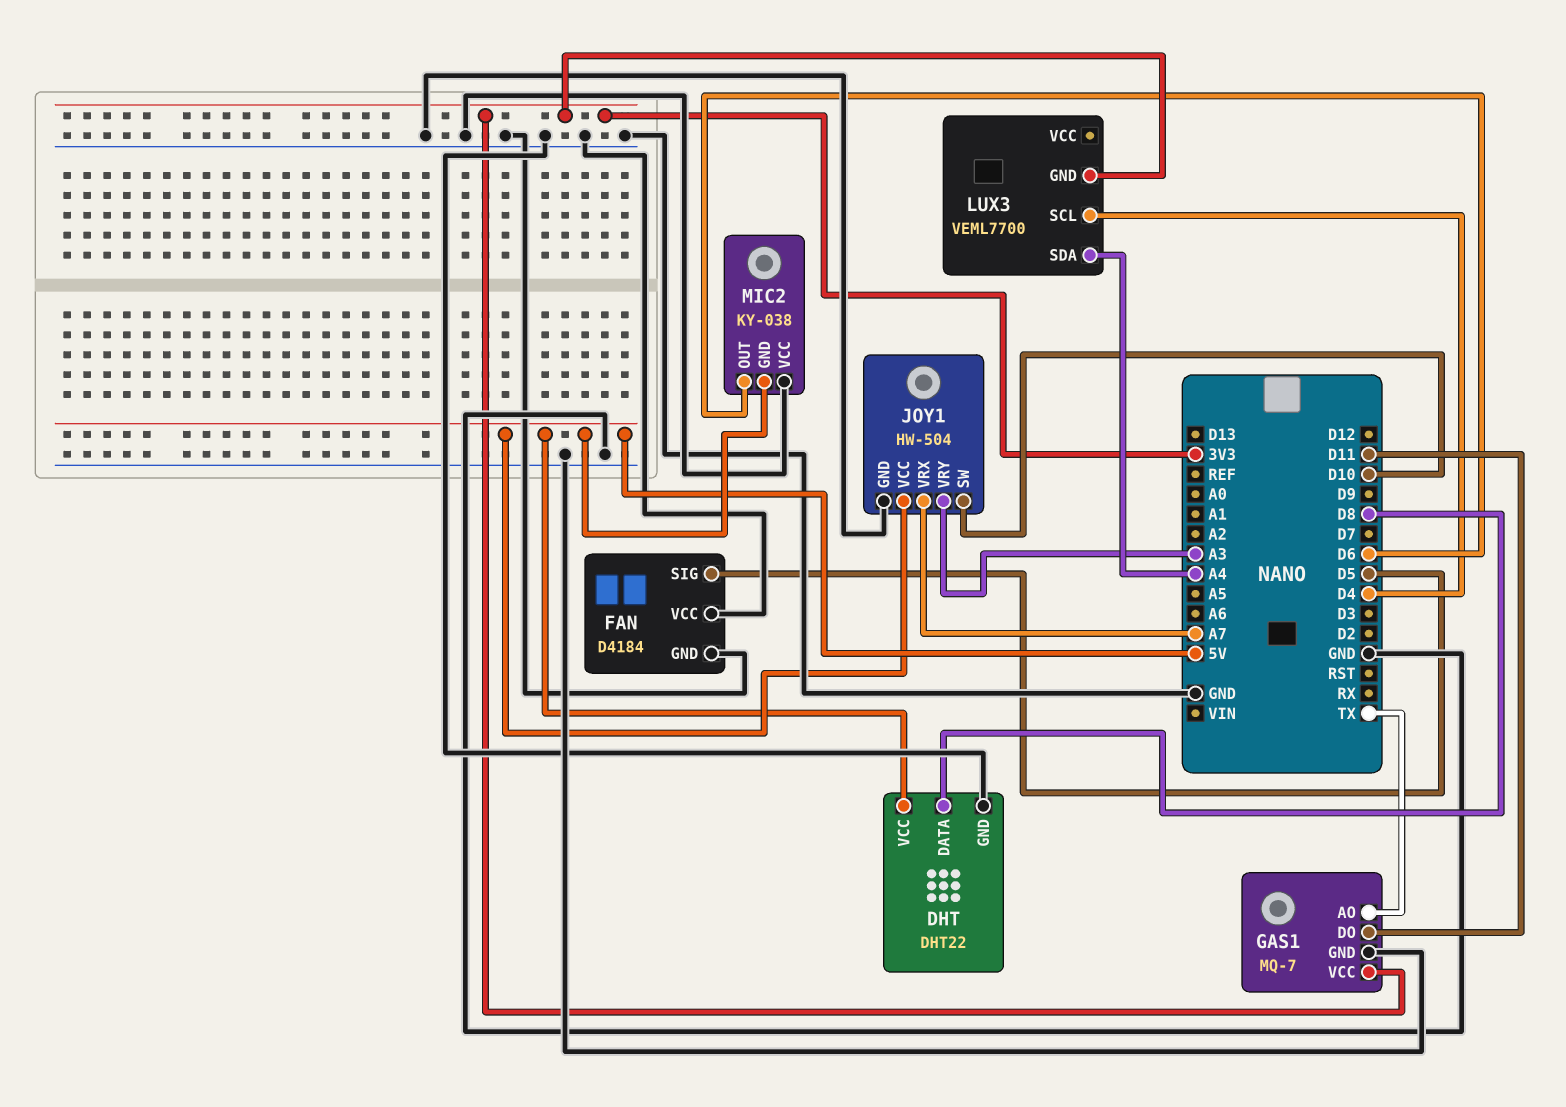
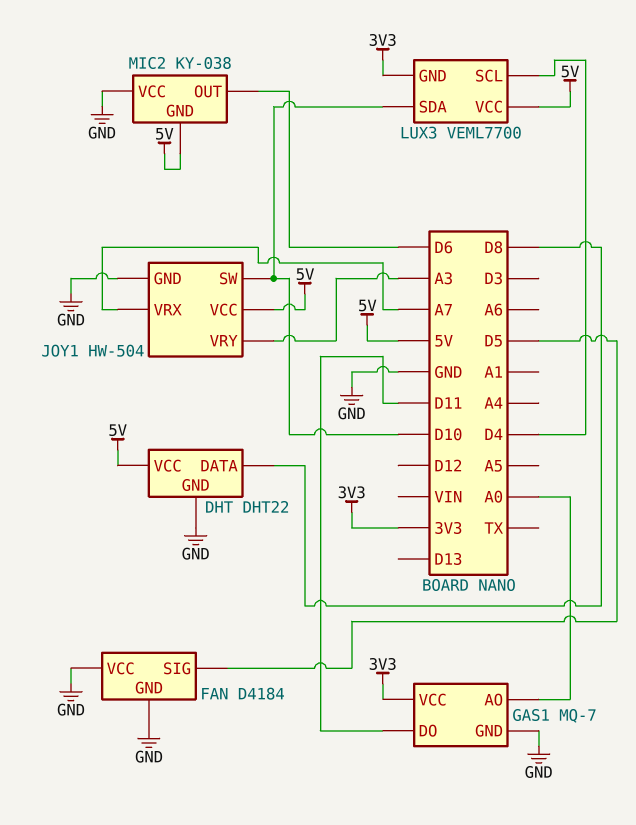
GAS1 pin AO: TX -> A0
LUX3 pin SDA: A4 -> D10
LUX3 pin VCC: none -> 5V

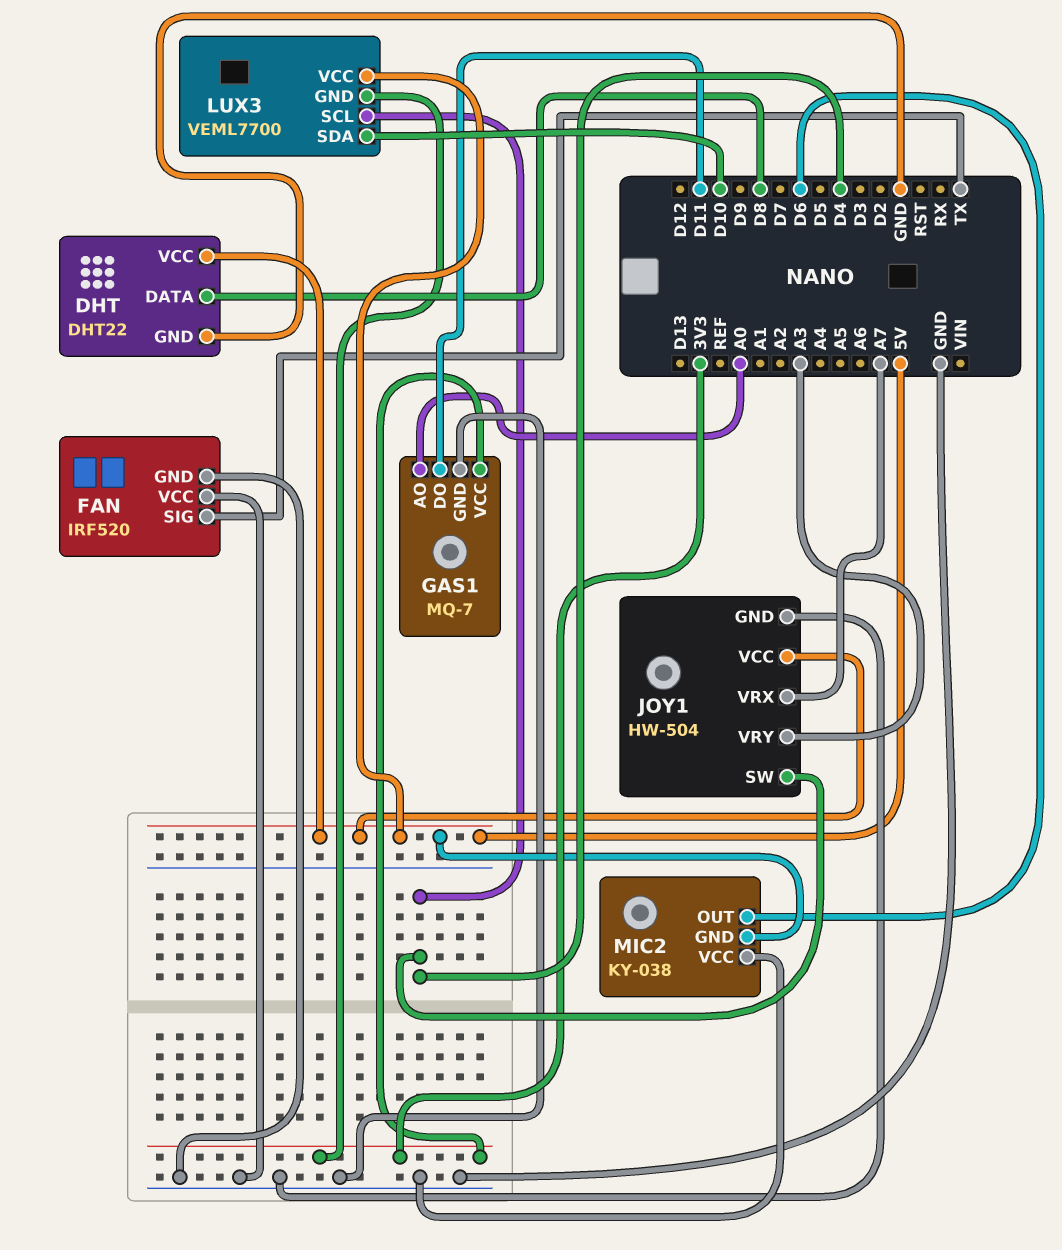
FAN: D4184 -> IRF520
FAN pin SIG: D5 -> TX
JOY1 pin SW: D10 -> D4

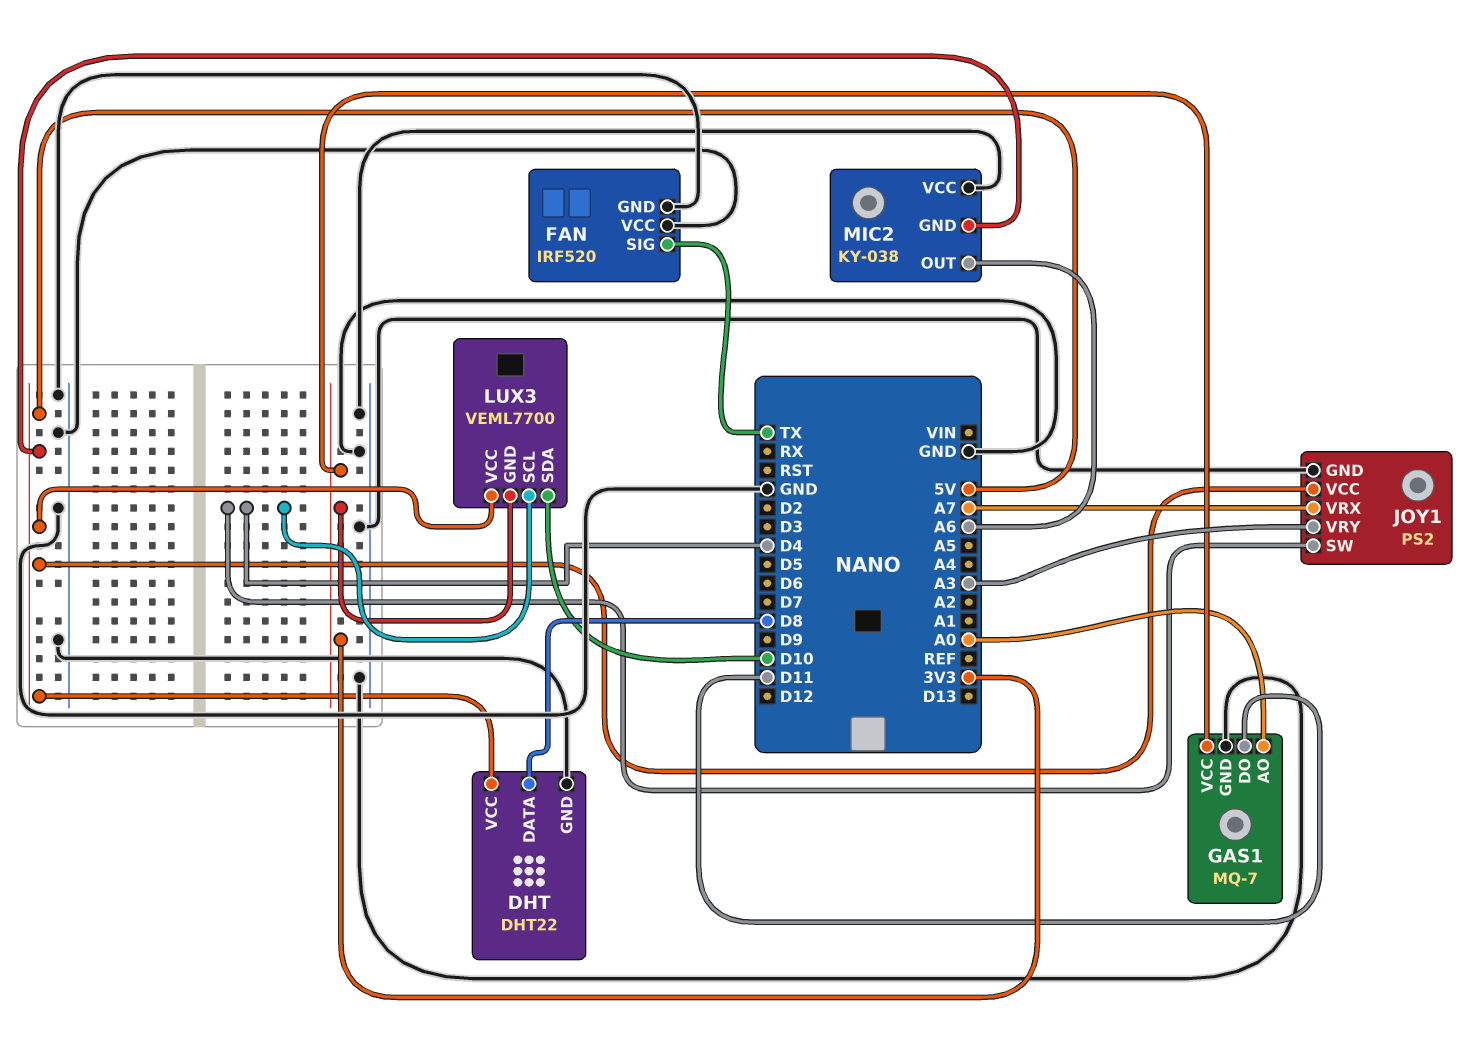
JOY1: HW-504 -> PS2
MIC2 pin OUT: D6 -> A6

